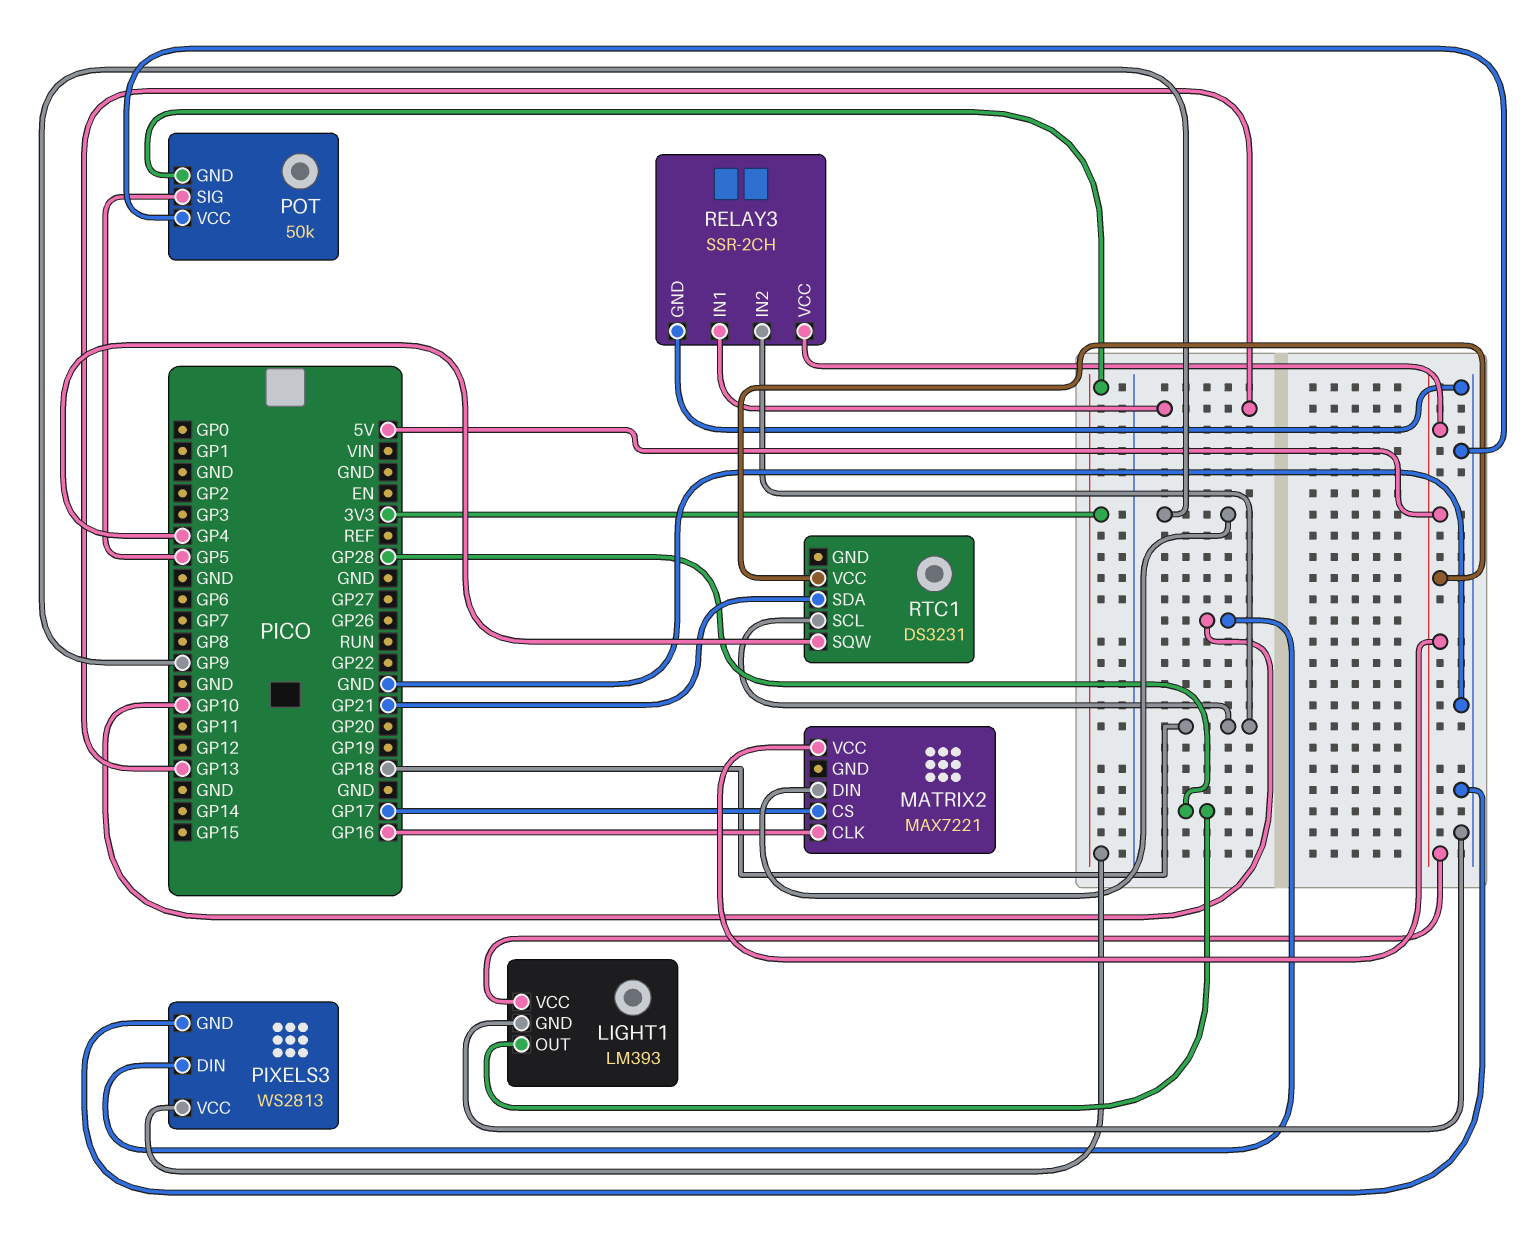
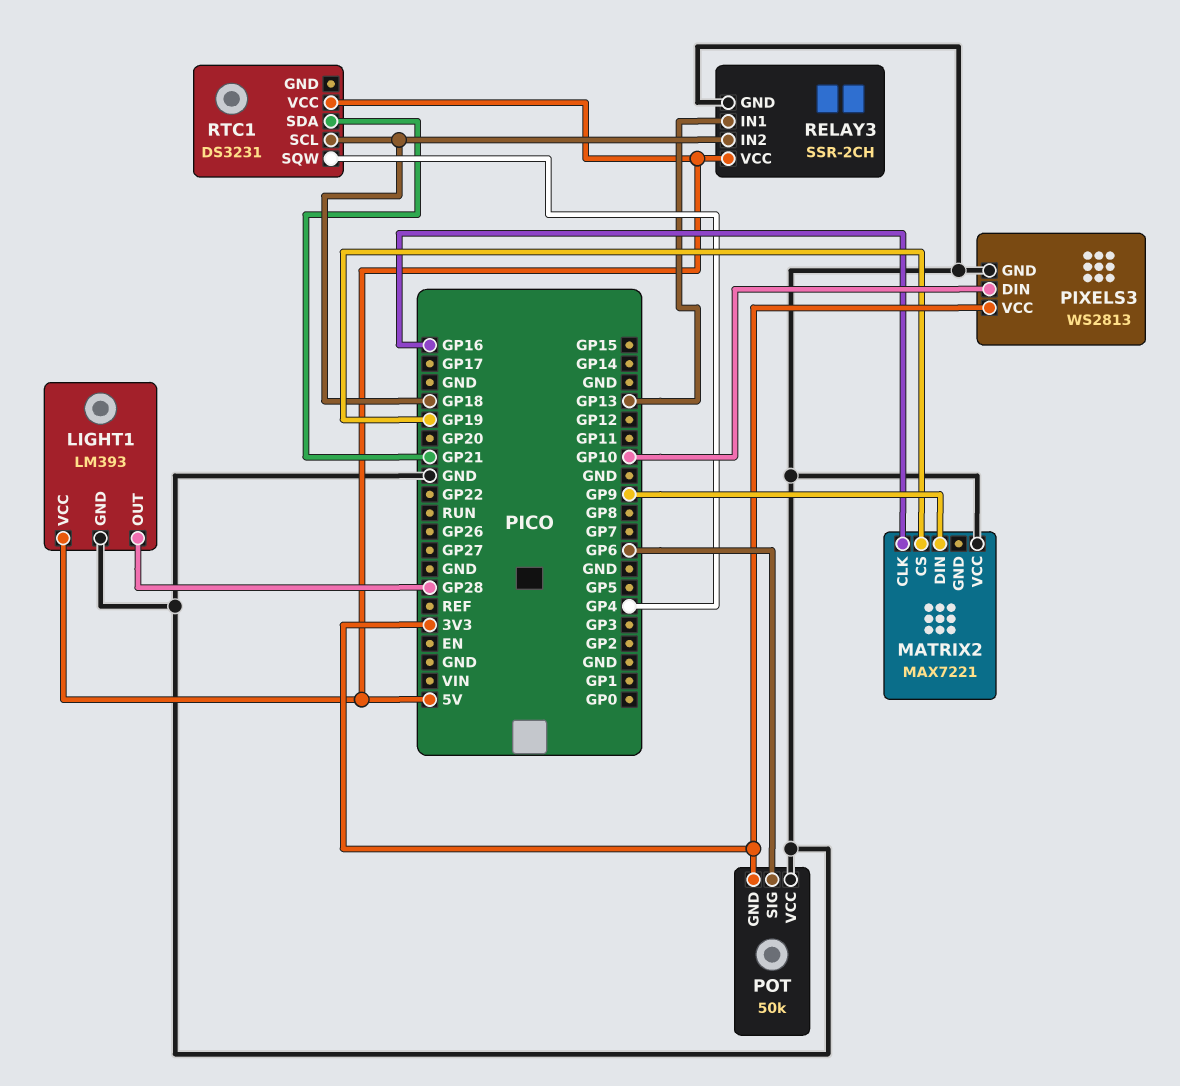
MATRIX2 pin CS: GP17 -> GP19
MATRIX2 pin VCC: 5V -> GND
POT pin SIG: GP5 -> GP6

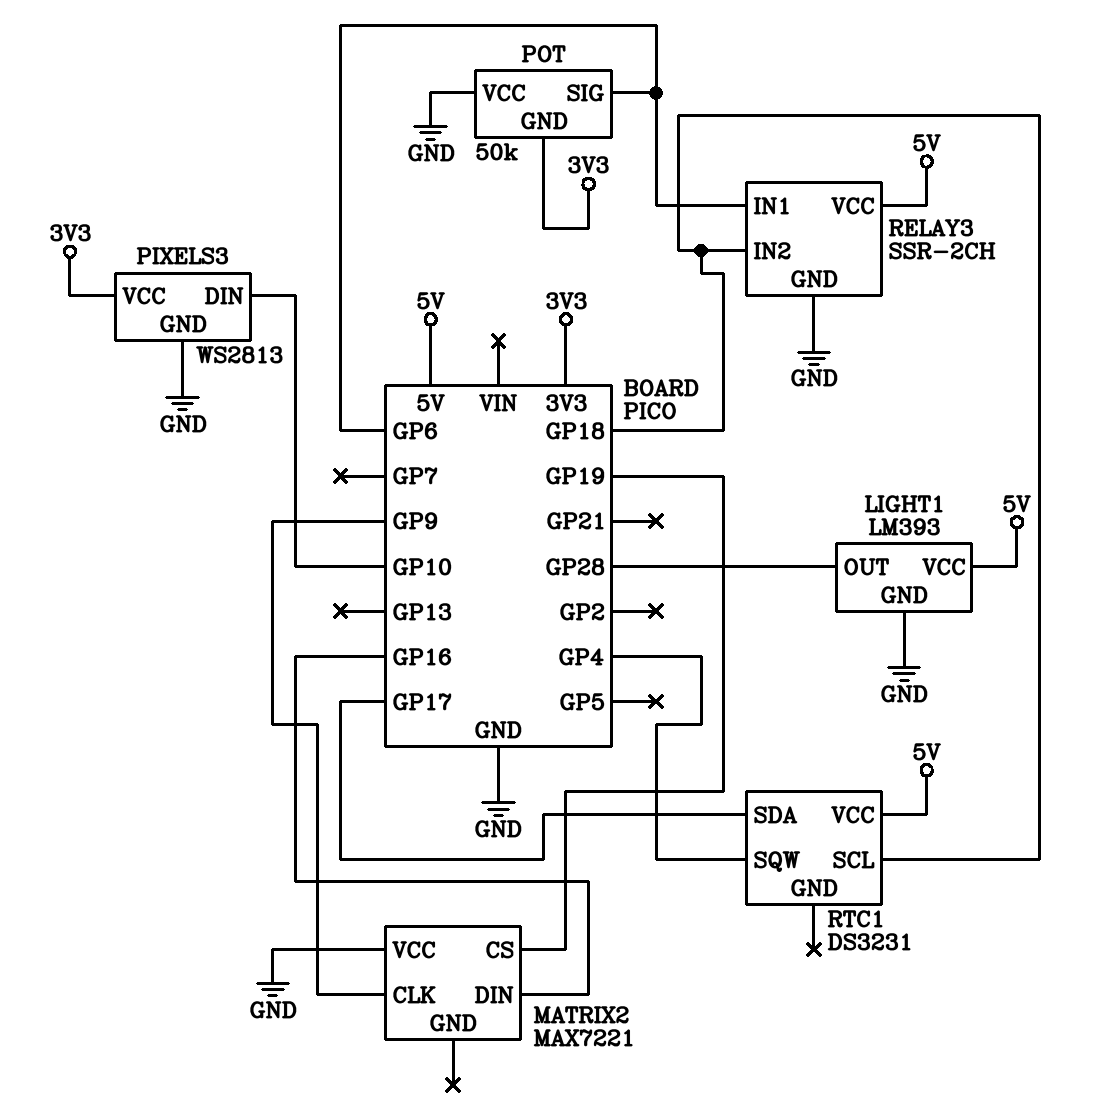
MATRIX2 pin CLK: GP16 -> GP9
MATRIX2 pin DIN: GP9 -> GP16
RELAY3 pin IN1: GP13 -> GP6
RTC1 pin SDA: GP21 -> GP17

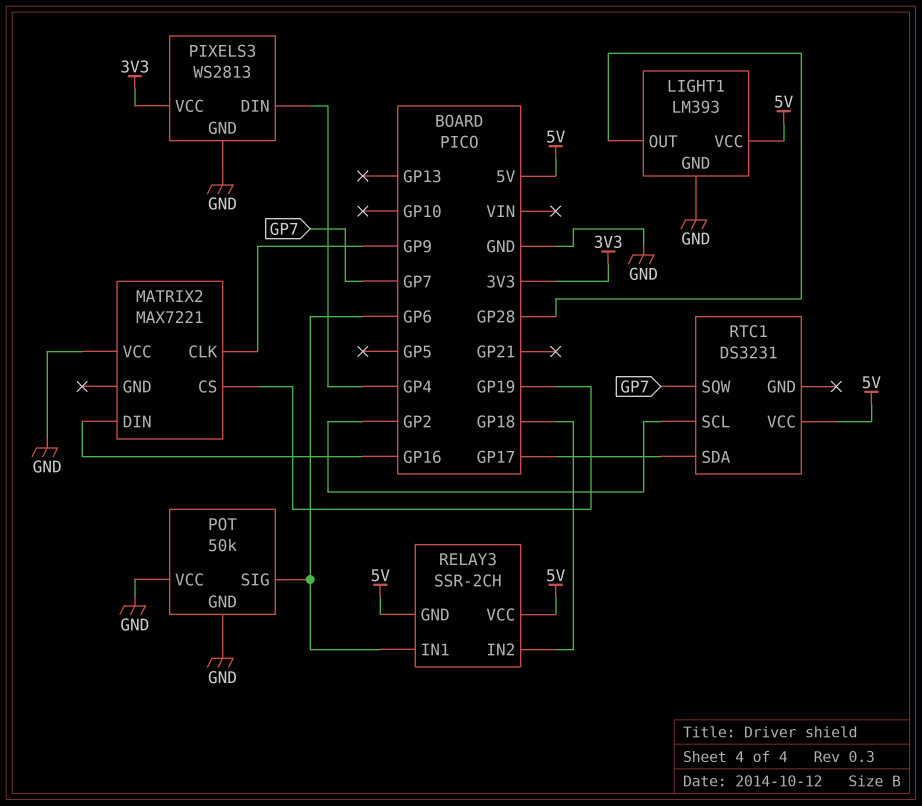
PIXELS3 pin DIN: GP10 -> GP4
POT pin GND: 3V3 -> GND
RELAY3 pin GND: GND -> 5V
RTC1 pin SCL: GP18 -> GP2
RTC1 pin SQW: GP4 -> GP7

